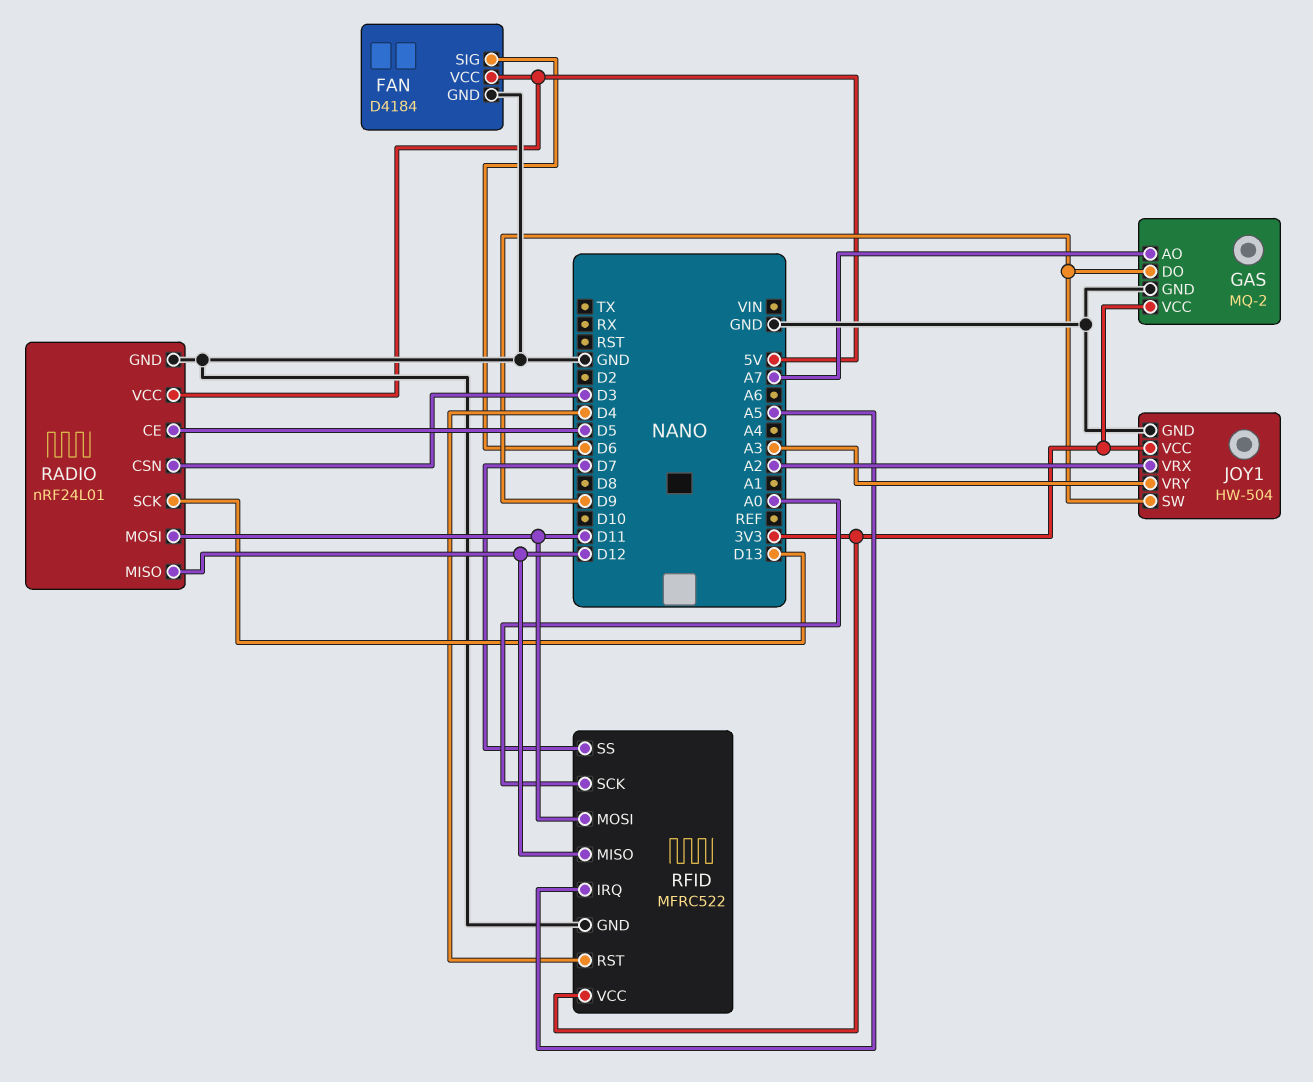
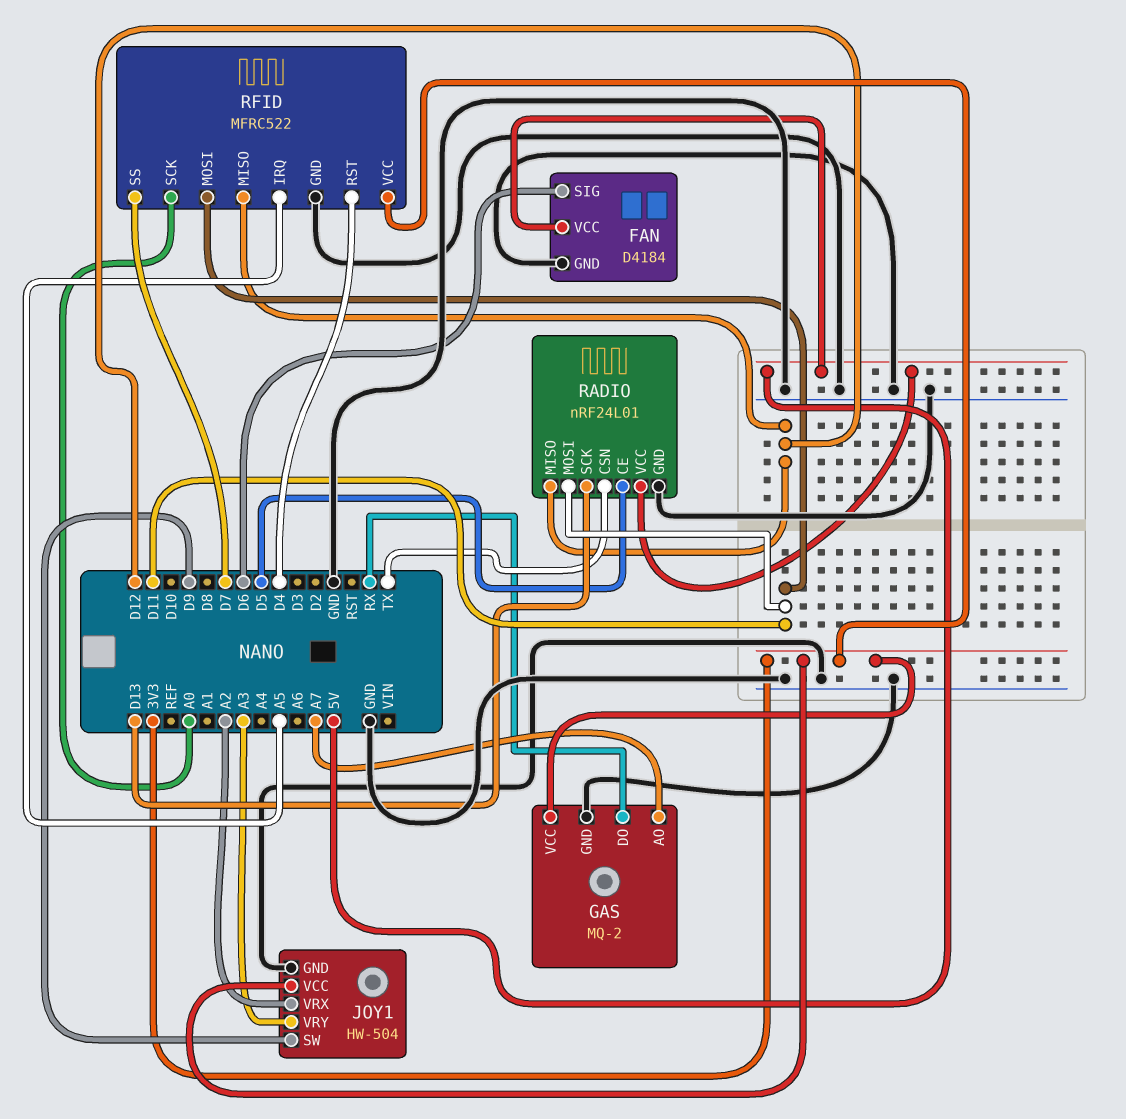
GAS pin DO: D9 -> RX
RADIO pin CSN: D3 -> TX

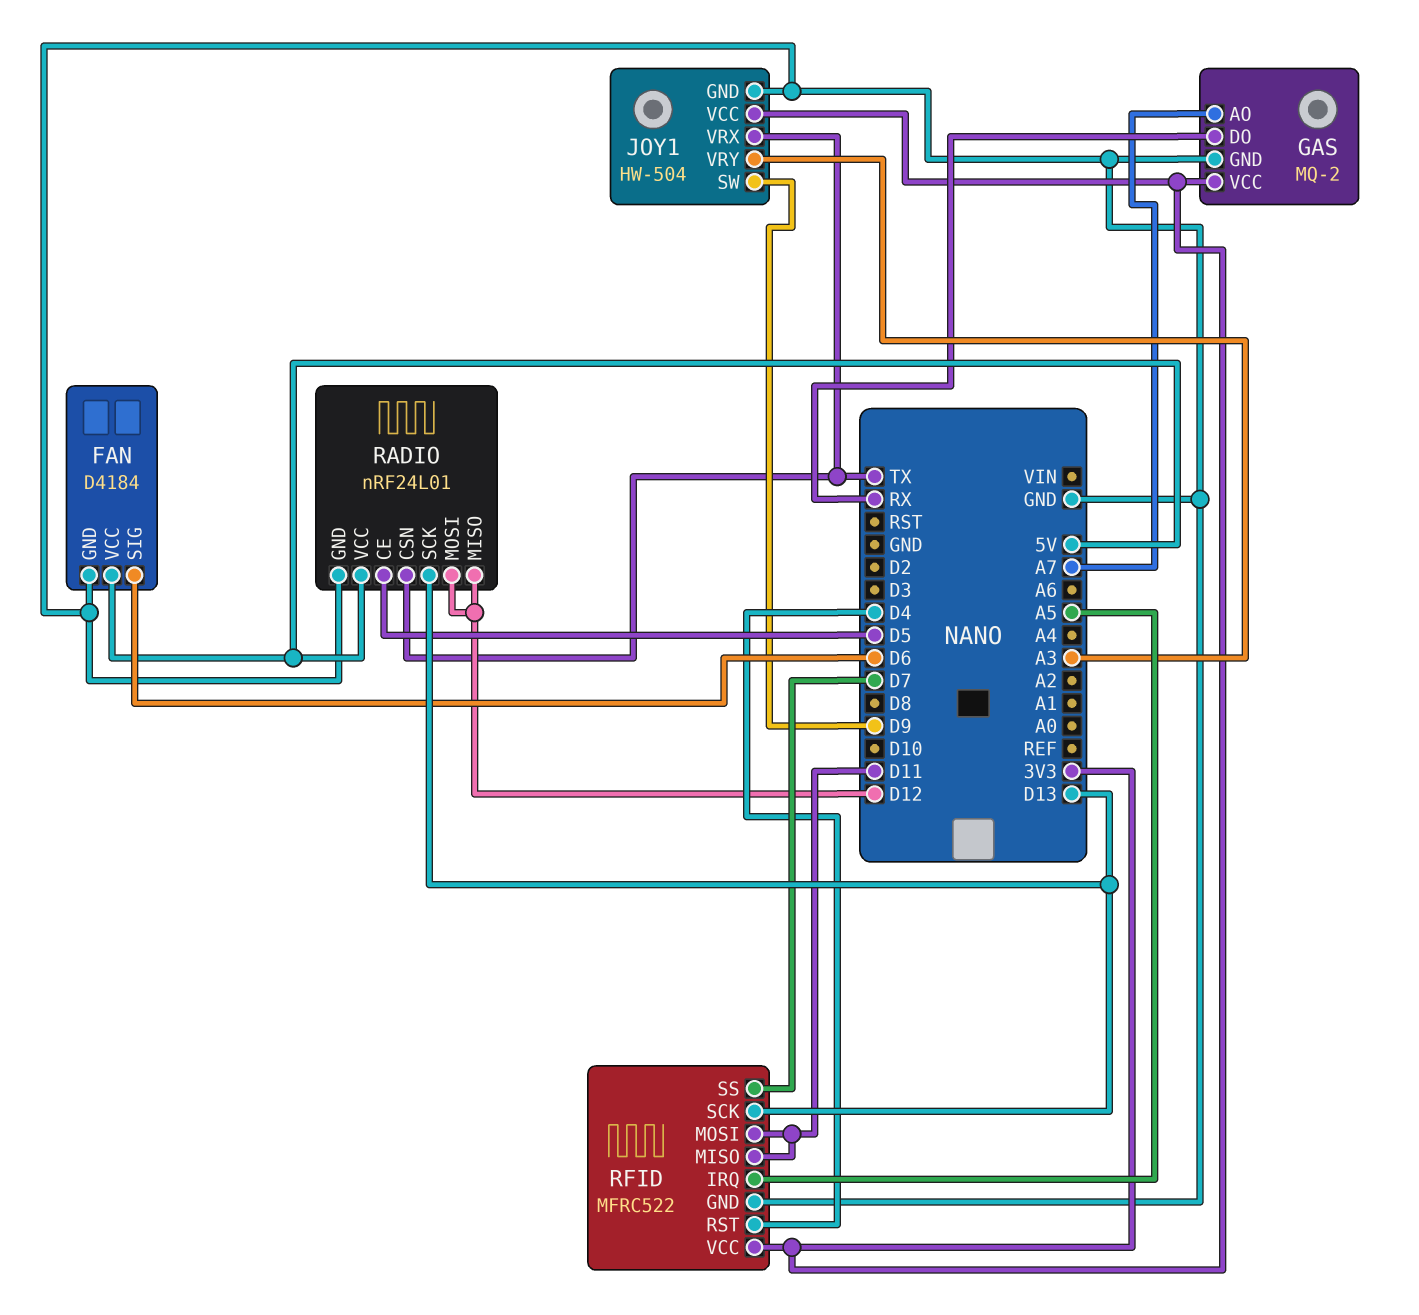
JOY1 pin VRX: A2 -> TX
RADIO pin MOSI: D11 -> D12
RFID pin MISO: D12 -> D11
RFID pin SCK: A0 -> D13

